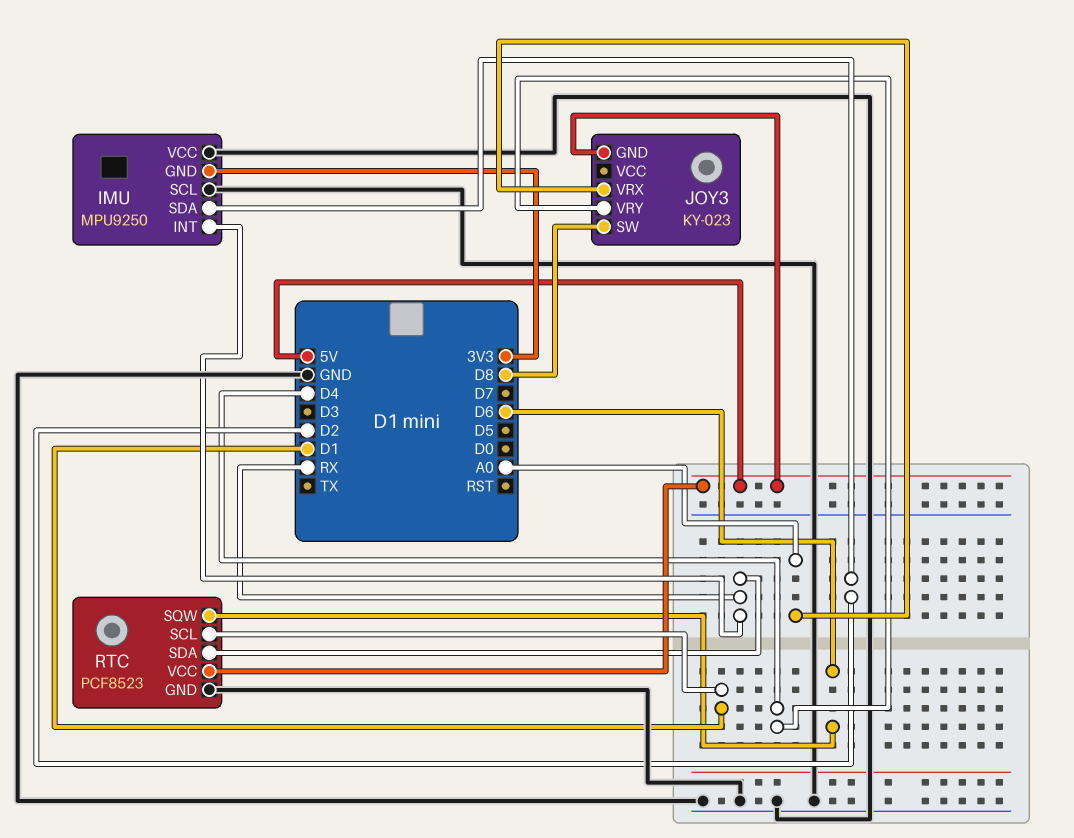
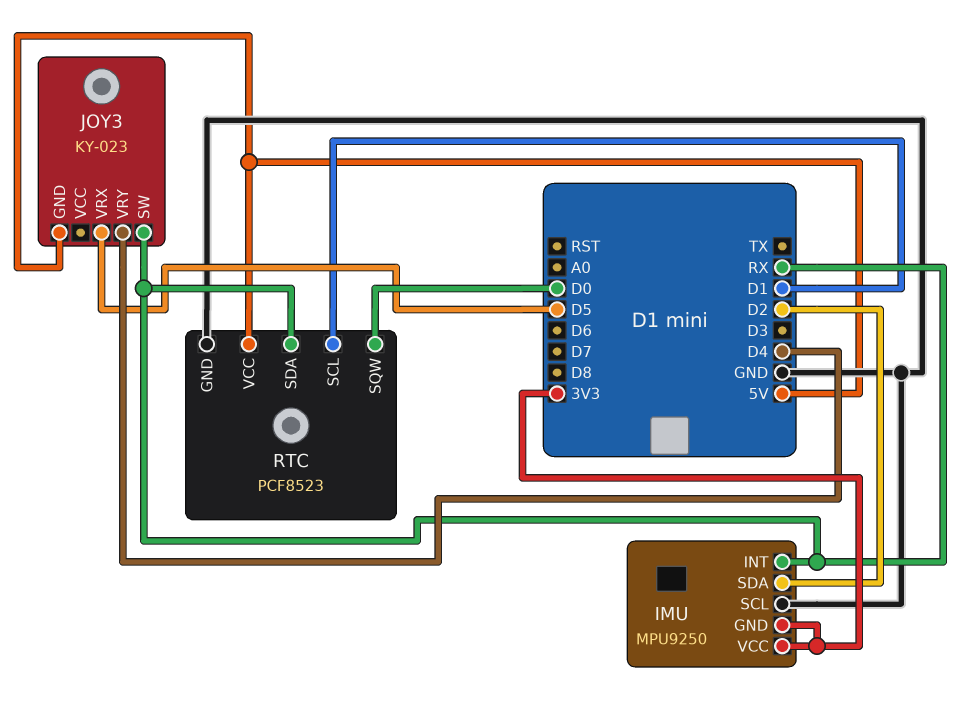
IMU pin VCC: GND -> 3V3
JOY3 pin SW: D8 -> RX
JOY3 pin VRX: A0 -> D5
RTC pin SQW: D6 -> D0

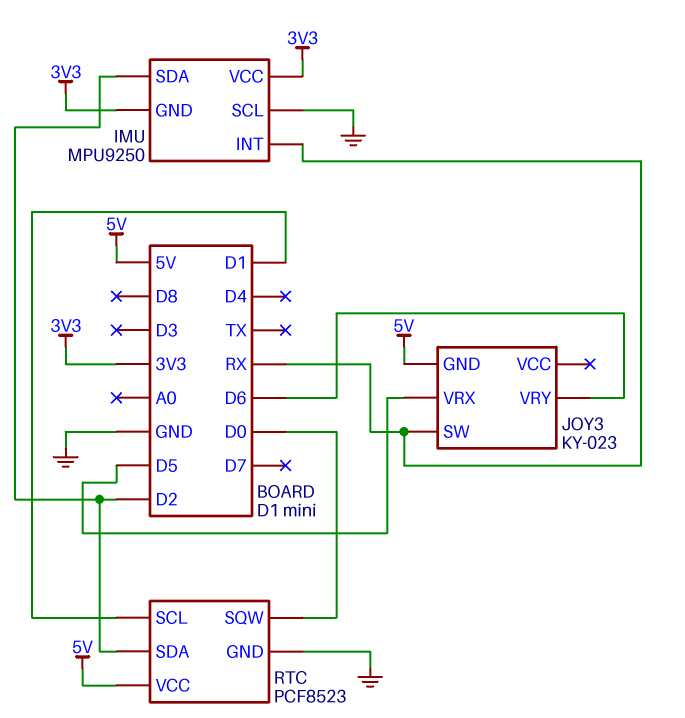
JOY3 pin VRY: D4 -> D6
RTC pin SDA: RX -> D2

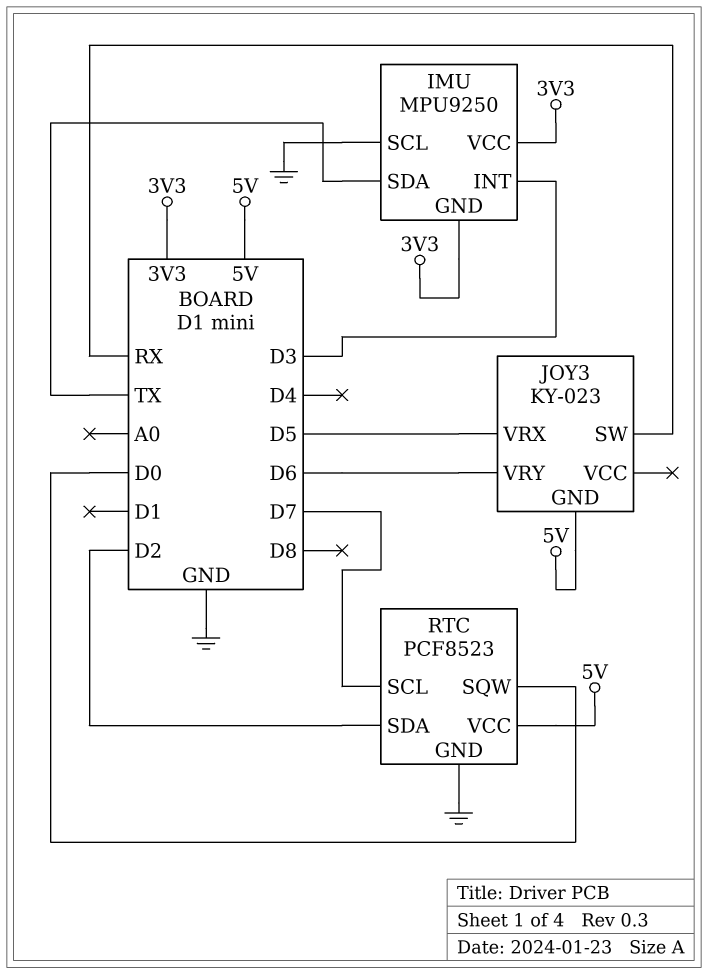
IMU pin INT: RX -> D3
IMU pin SDA: D2 -> TX
RTC pin SCL: D1 -> D7

